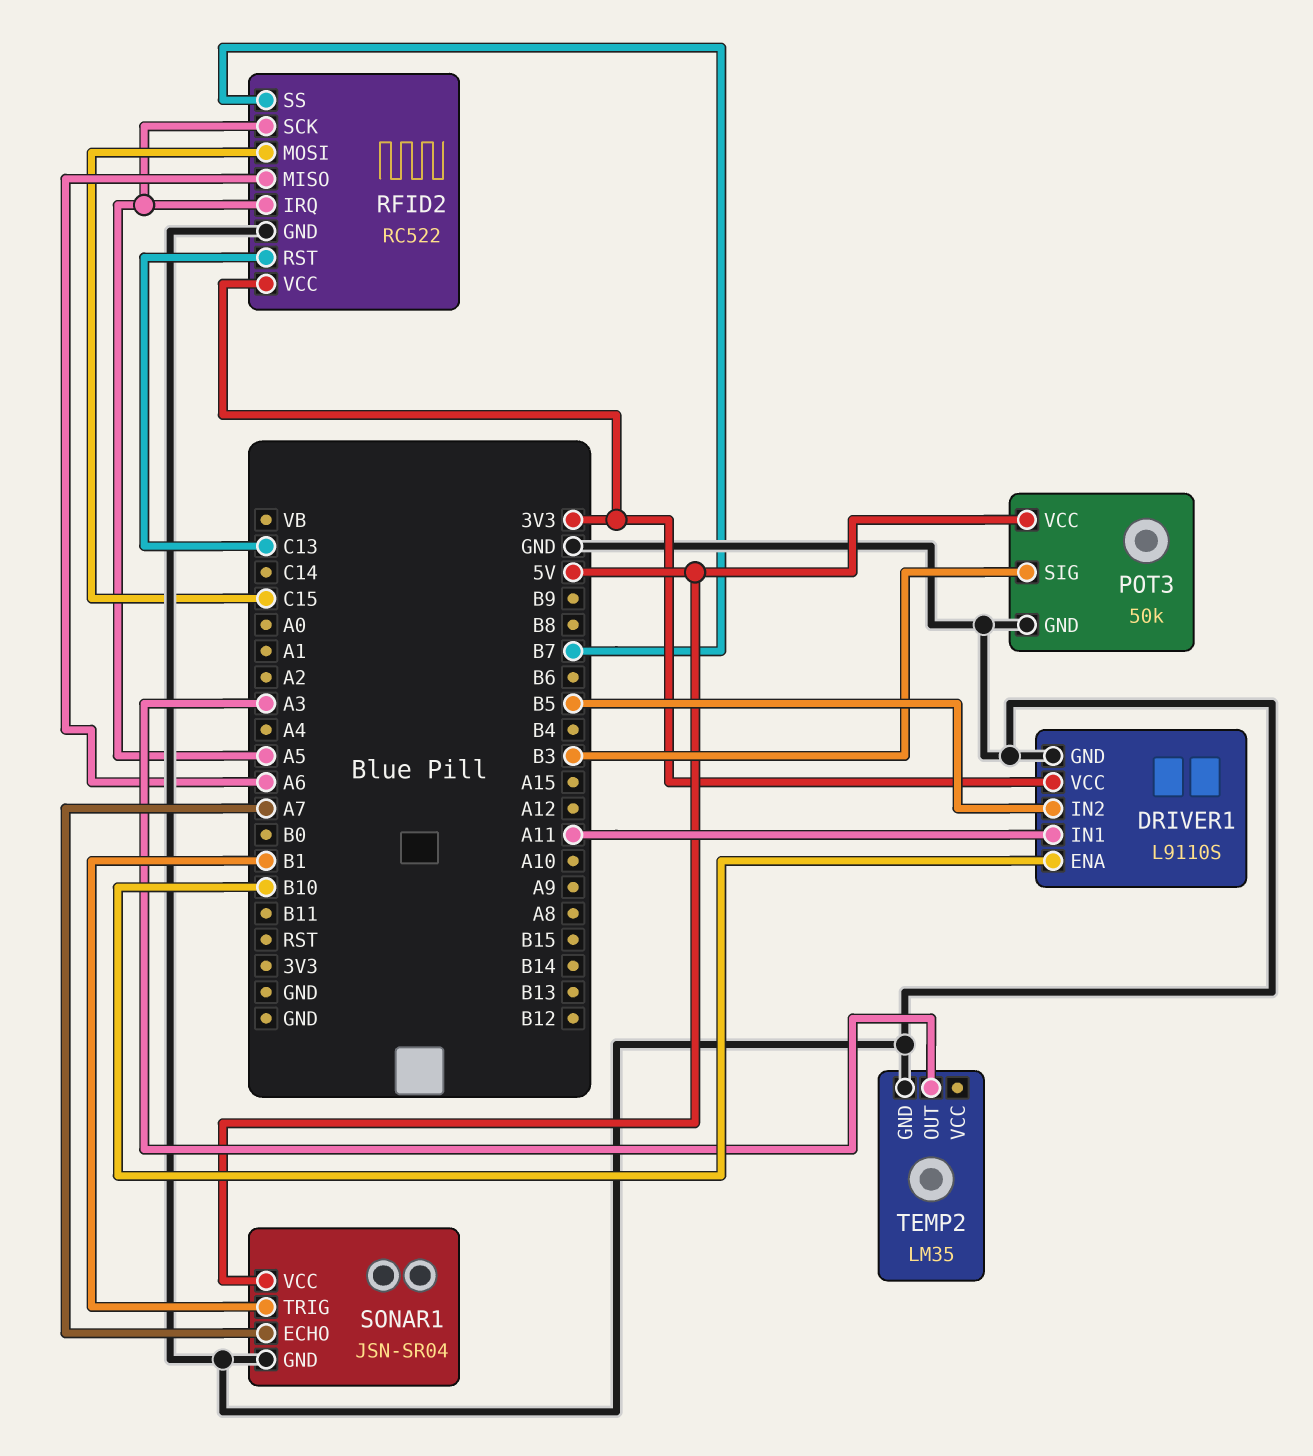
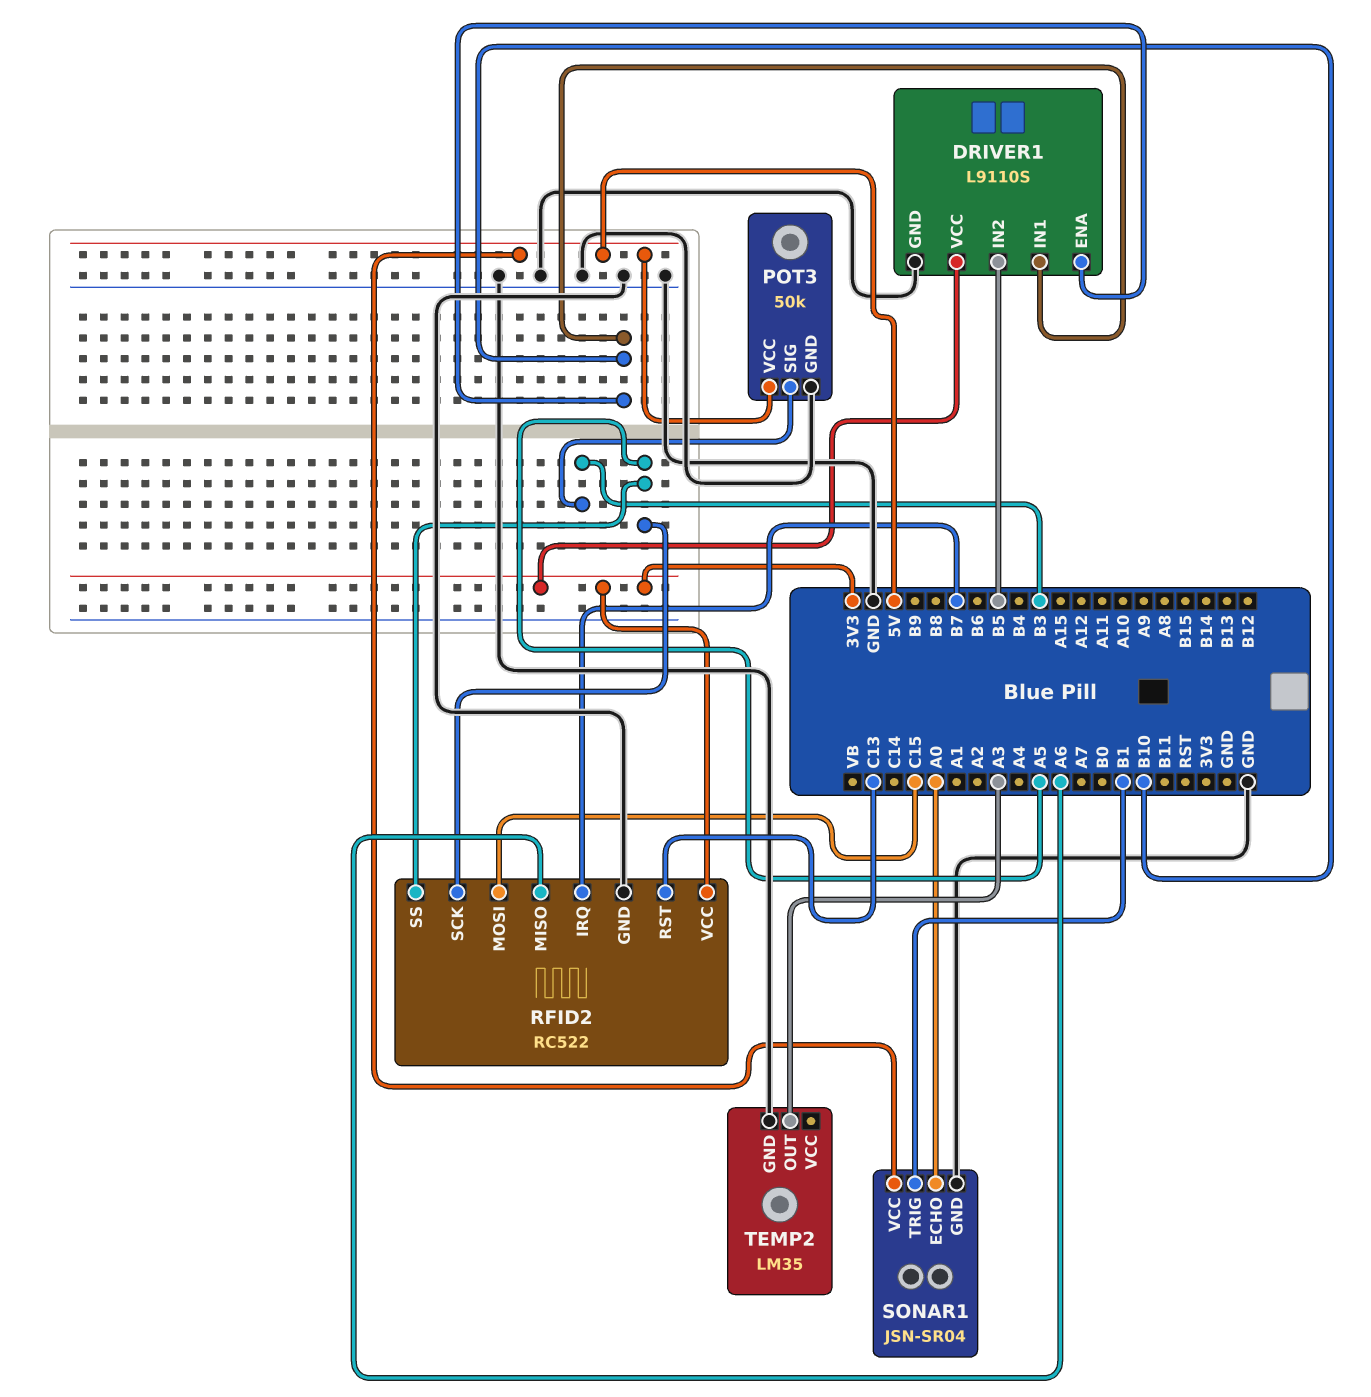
DRIVER1 pin IN1: A11 -> B10
RFID2 pin IRQ: A5 -> B7
RFID2 pin SS: B7 -> A5
SONAR1 pin ECHO: A7 -> A0

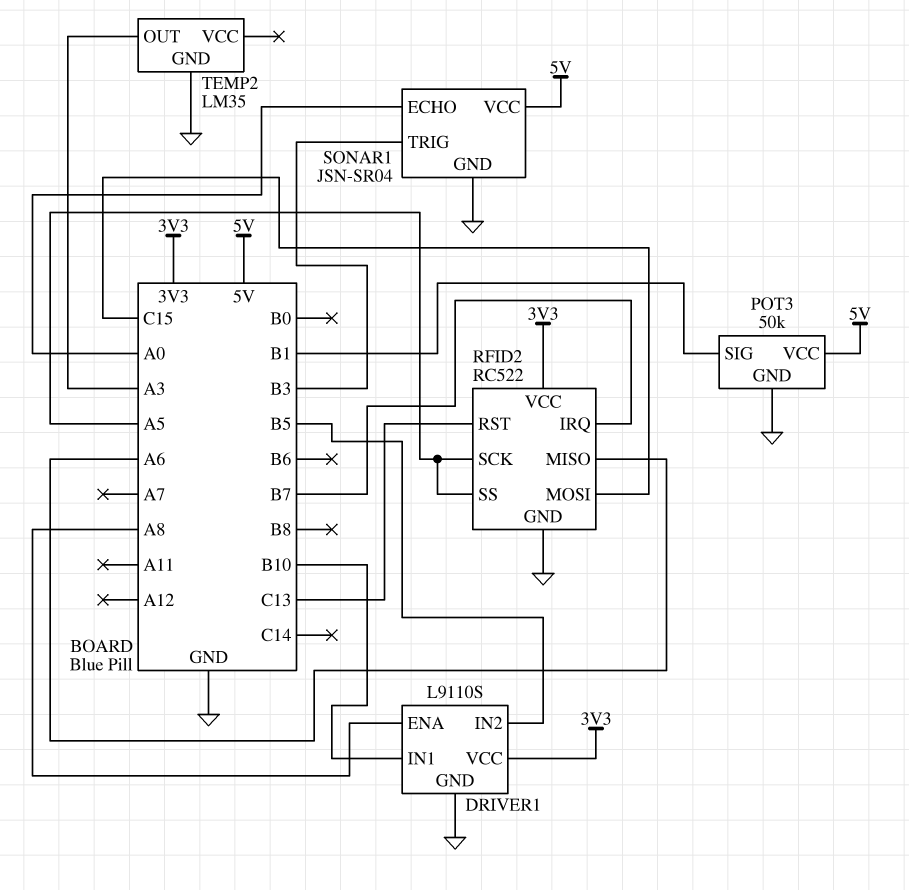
DRIVER1 pin ENA: B10 -> A8
POT3 pin SIG: B3 -> B1
SONAR1 pin TRIG: B1 -> B3

